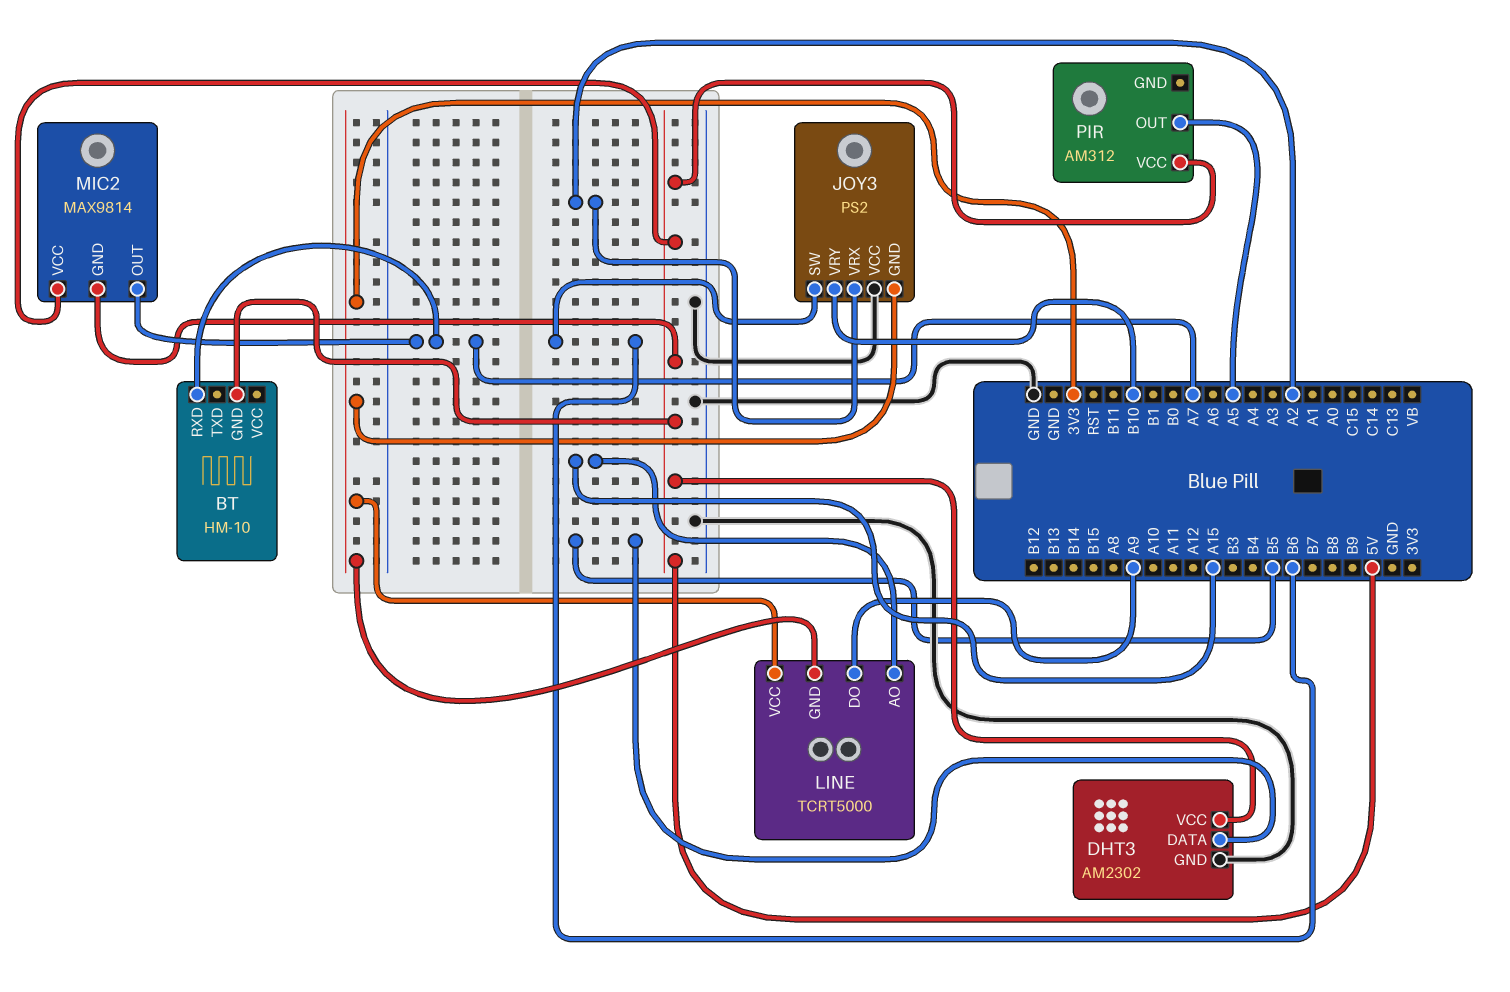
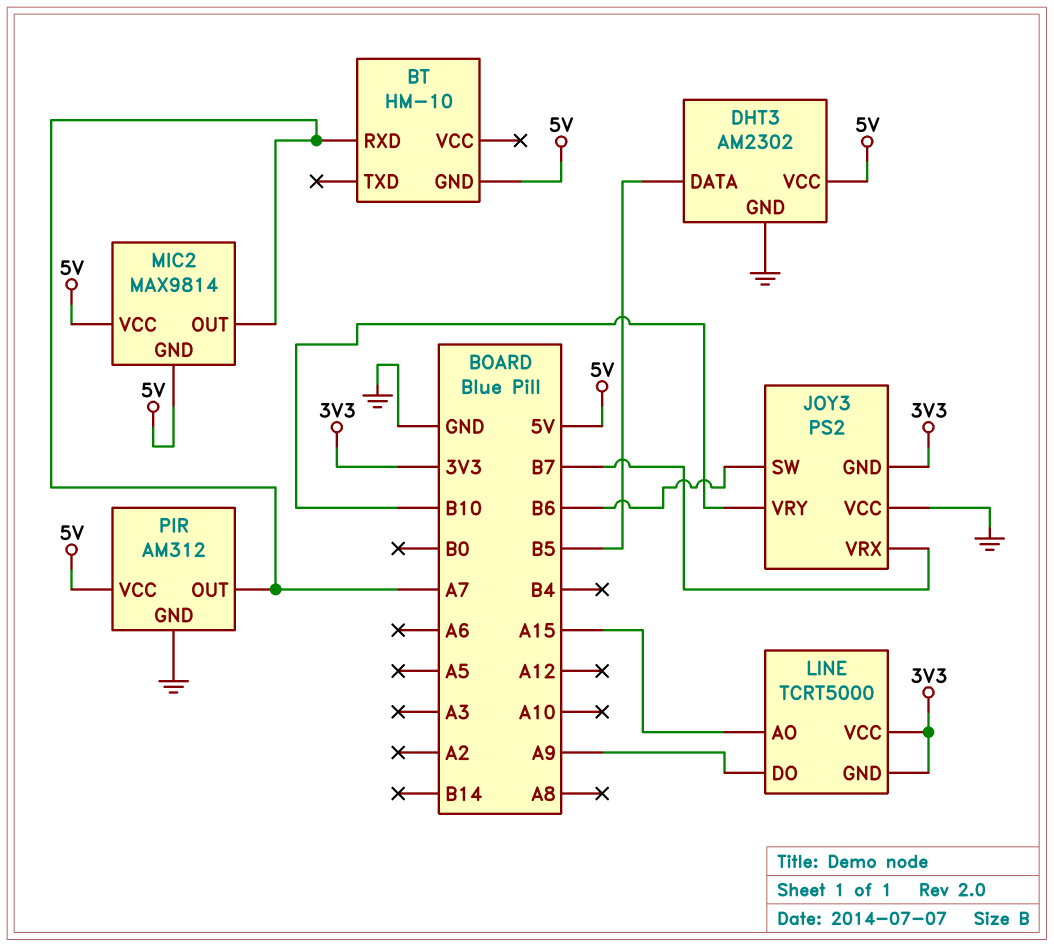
JOY3 pin VRX: A2 -> B7
PIR pin GND: none -> GND
PIR pin OUT: A5 -> A7

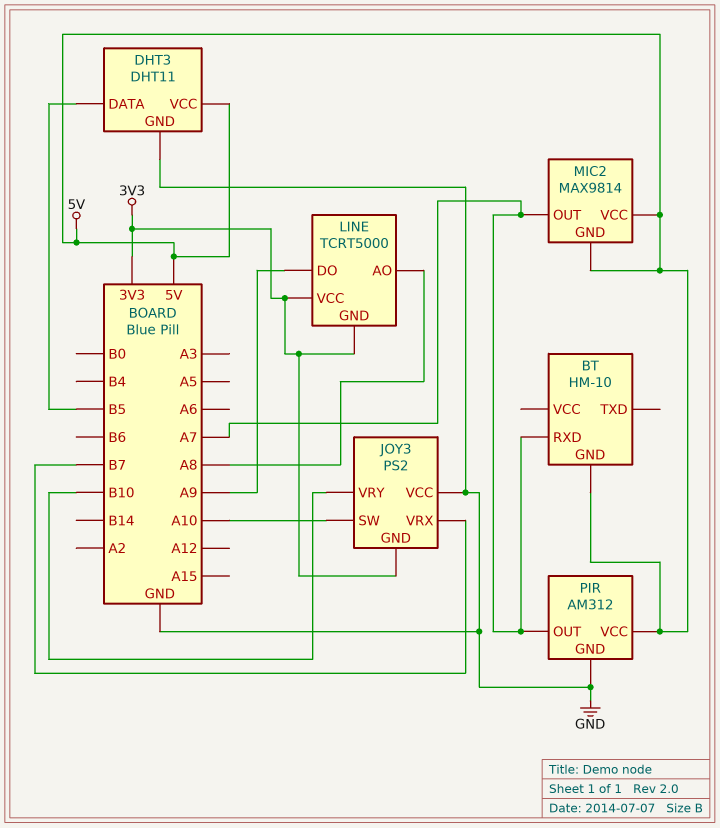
DHT3: AM2302 -> DHT11
JOY3 pin SW: B6 -> A10
LINE pin AO: A15 -> A8

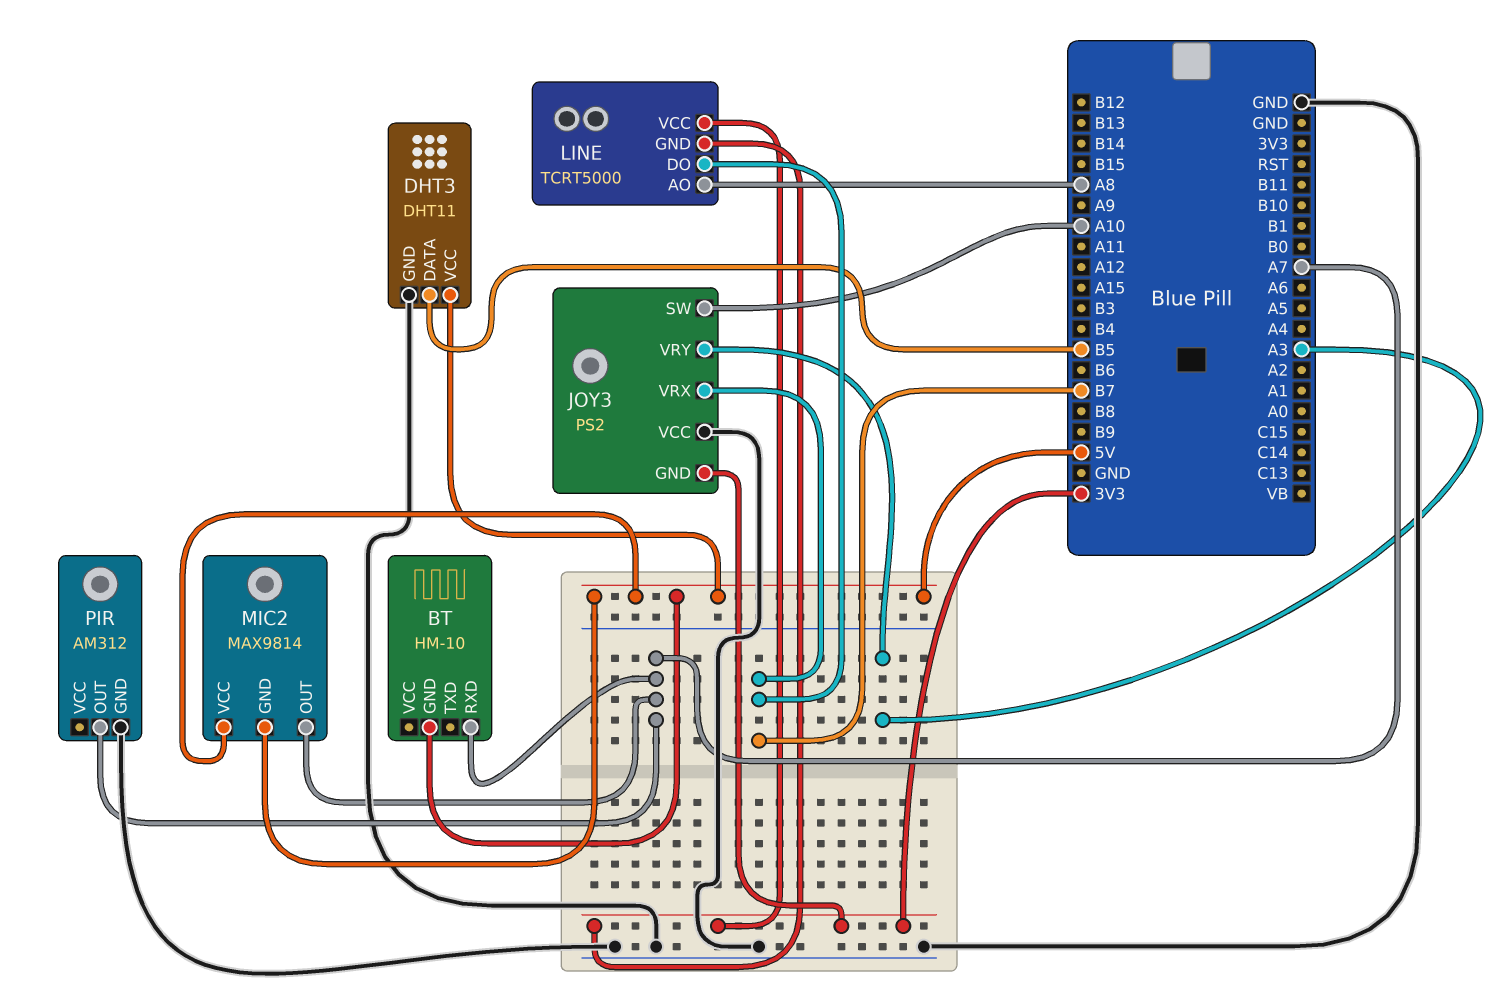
JOY3 pin VRY: B10 -> A3
LINE pin DO: A9 -> B7
PIR pin VCC: 5V -> none

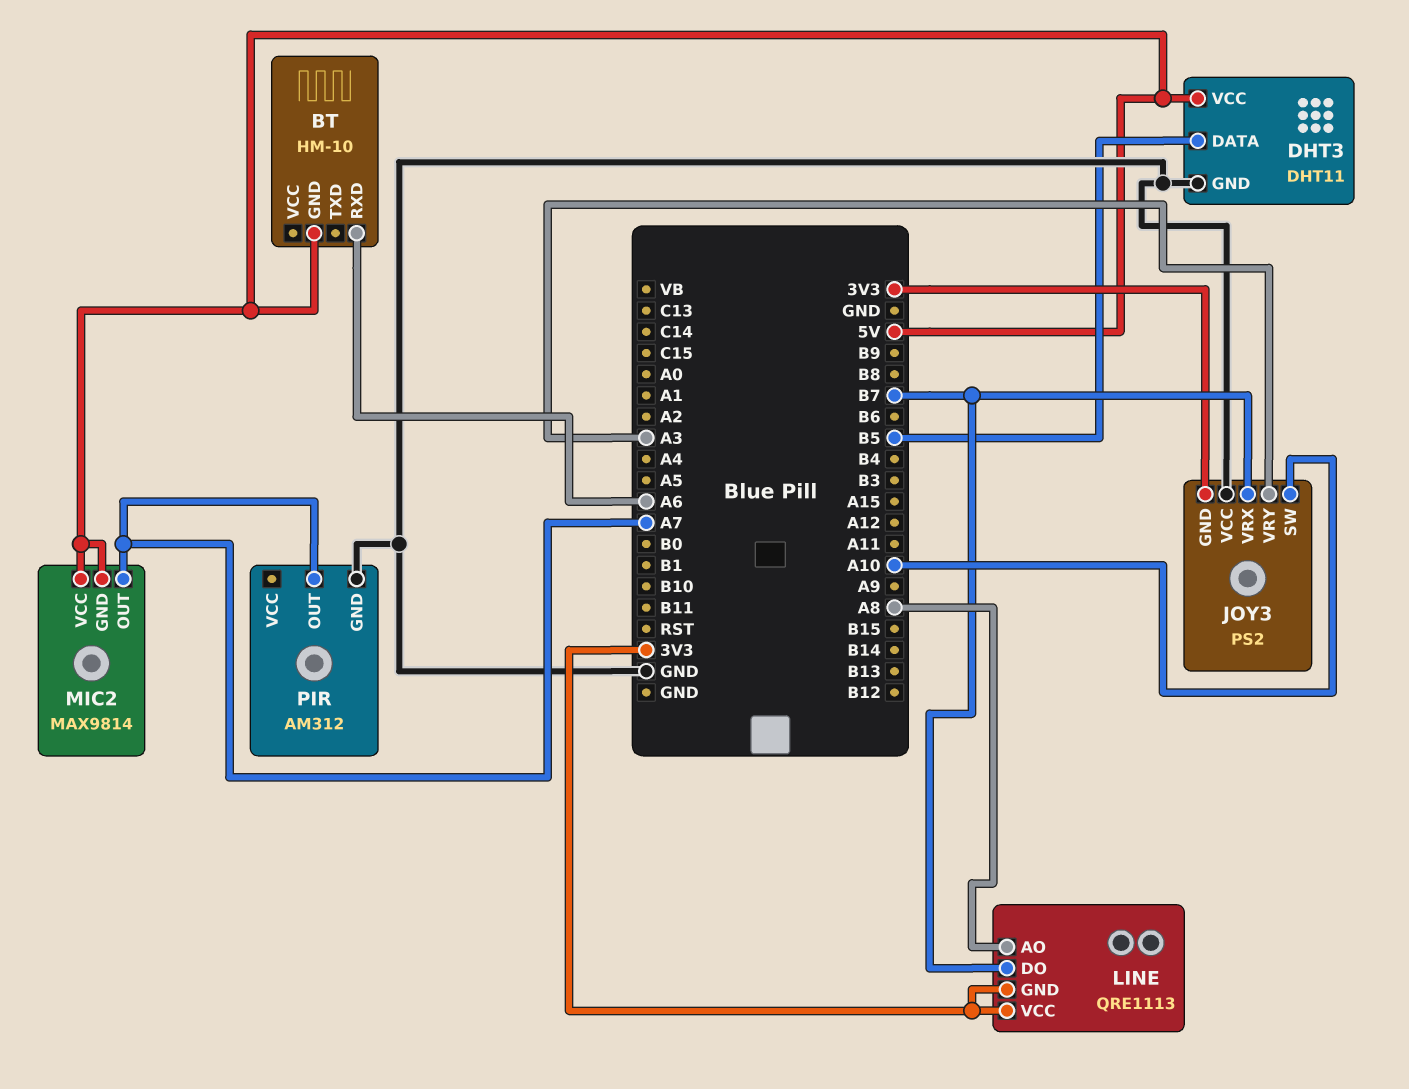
BT pin RXD: A7 -> A6
LINE: TCRT5000 -> QRE1113

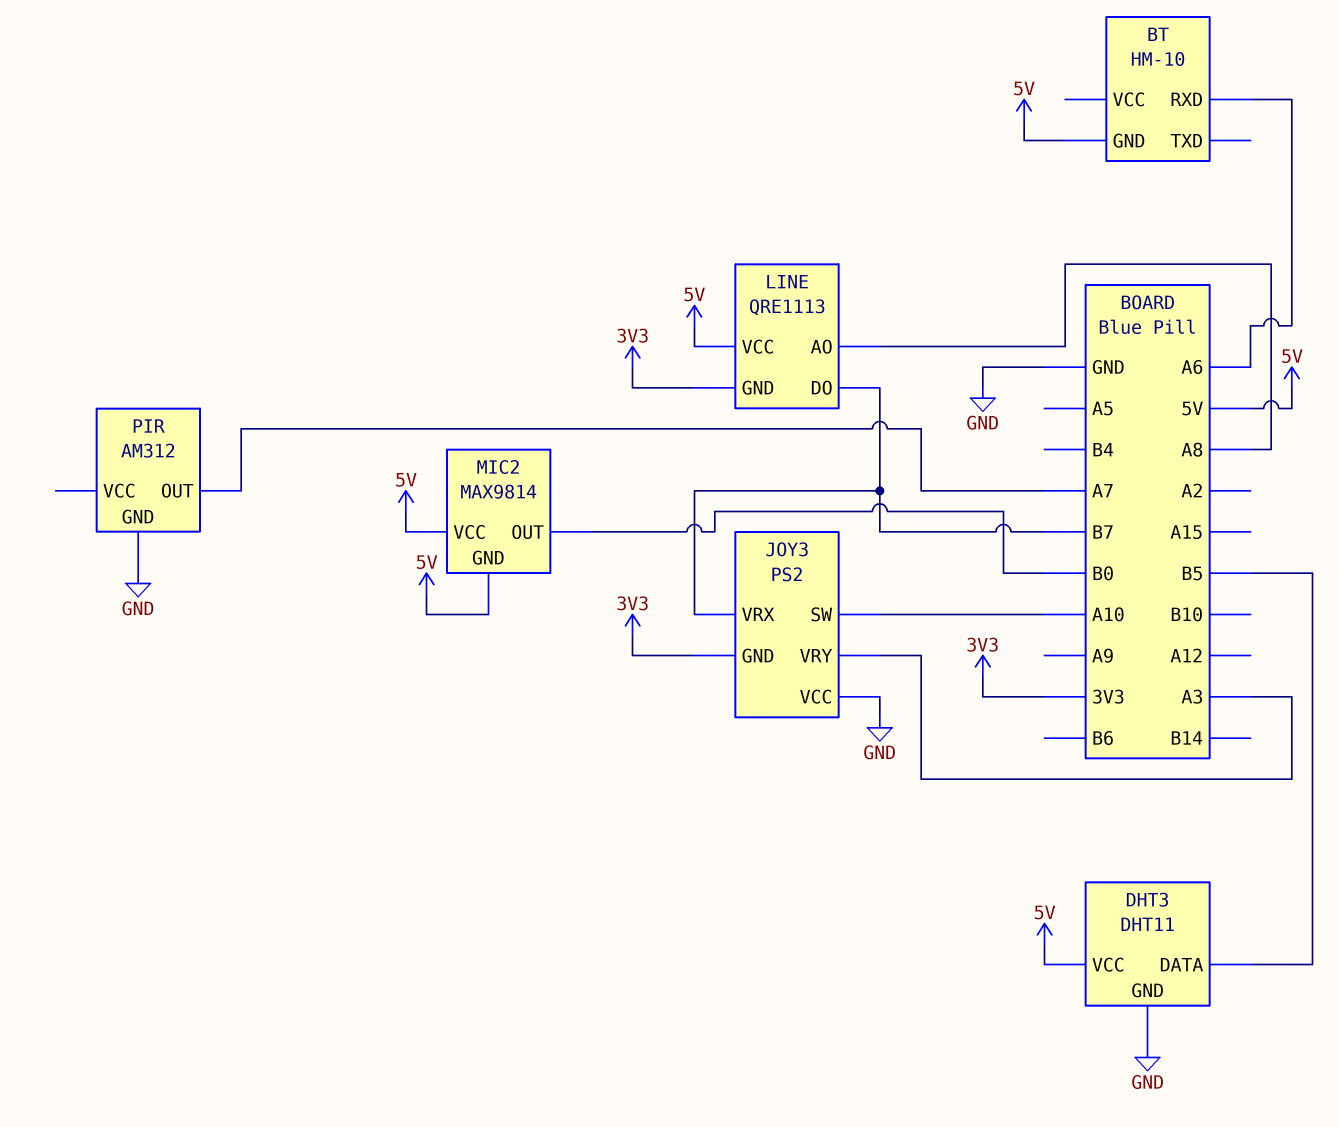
LINE pin VCC: 3V3 -> 5V
MIC2 pin OUT: A7 -> B0

